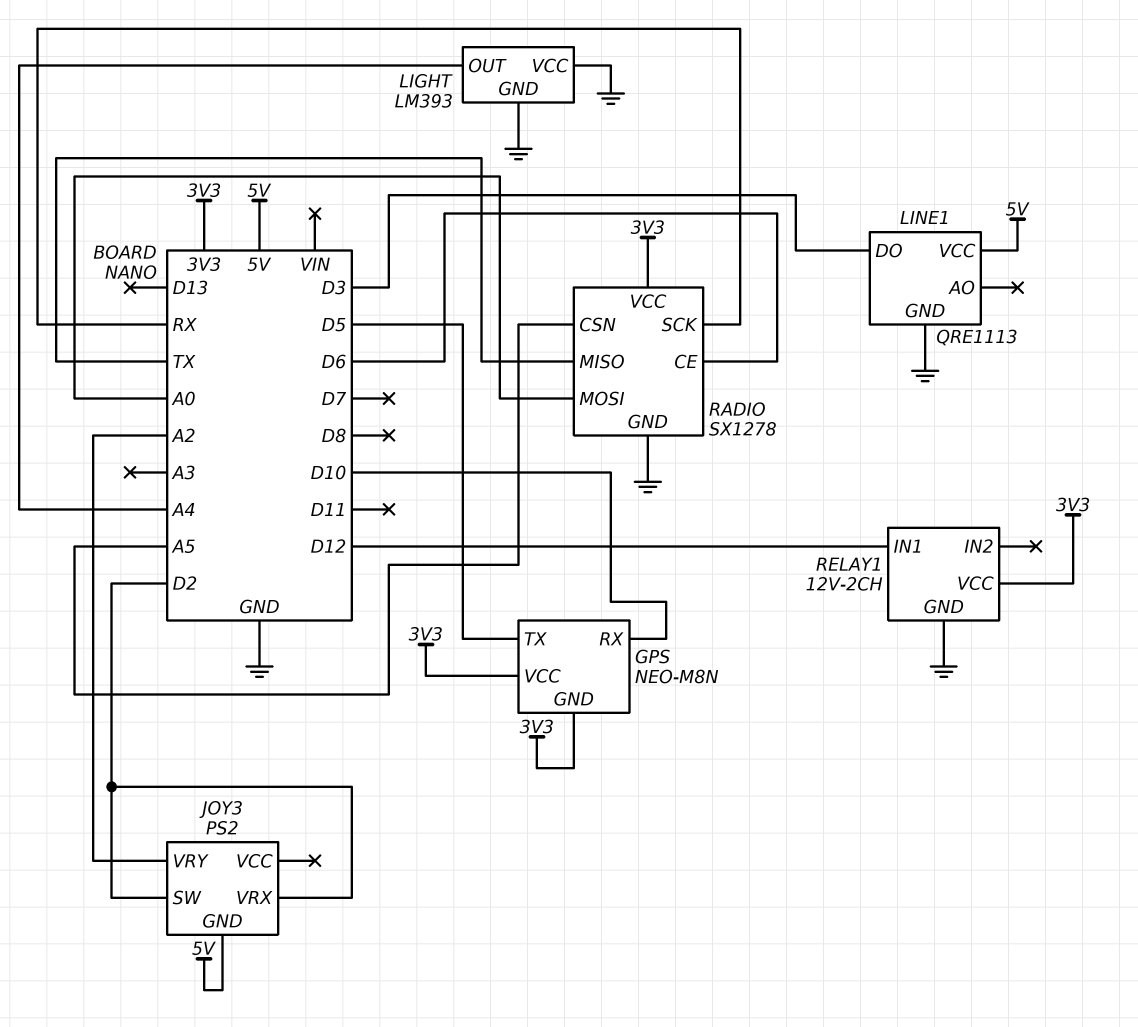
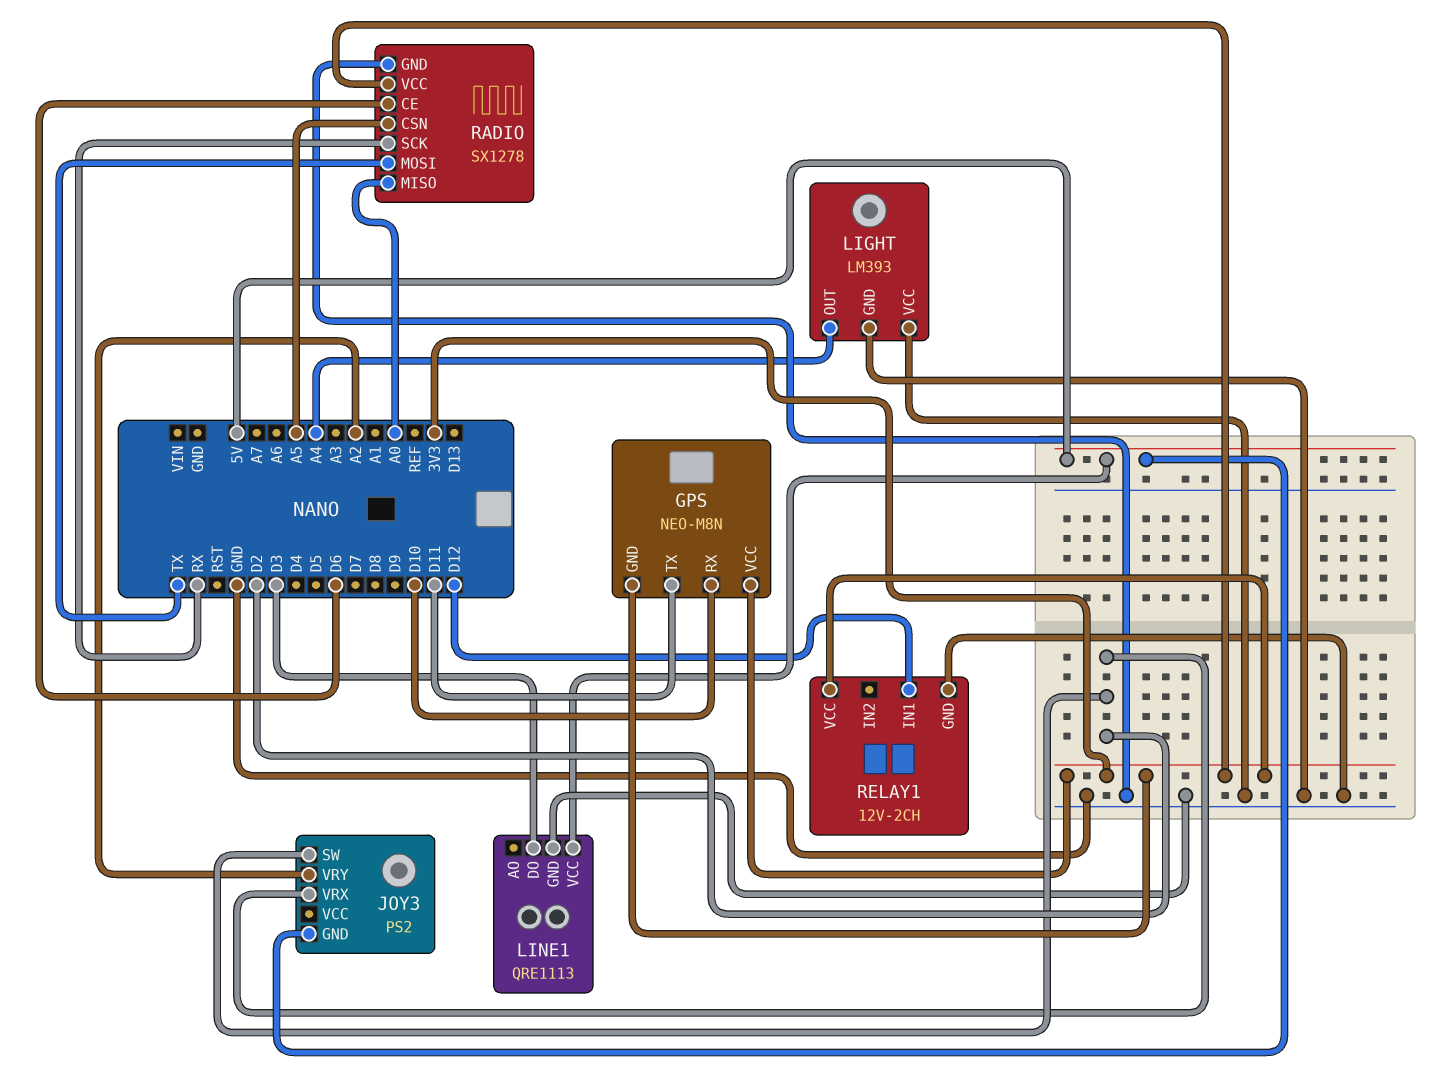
GPS pin TX: D5 -> D11
RADIO pin MISO: TX -> A0
RADIO pin MOSI: A0 -> TX

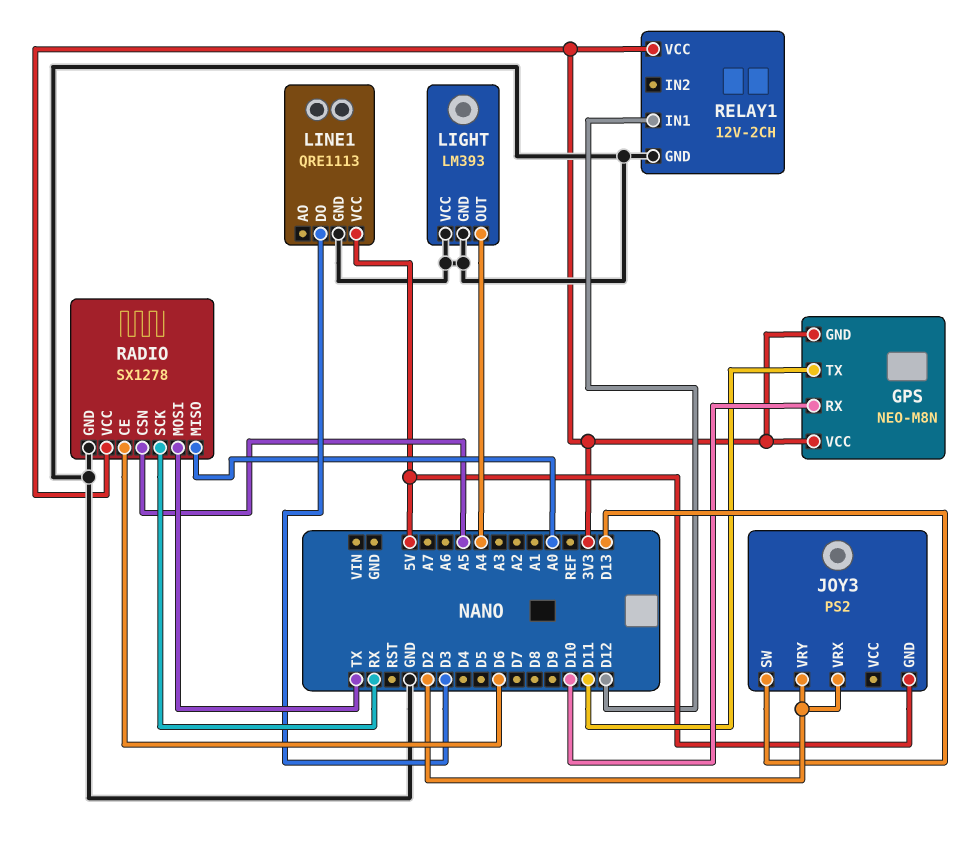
JOY3 pin SW: D2 -> D13
JOY3 pin VRY: A2 -> D2

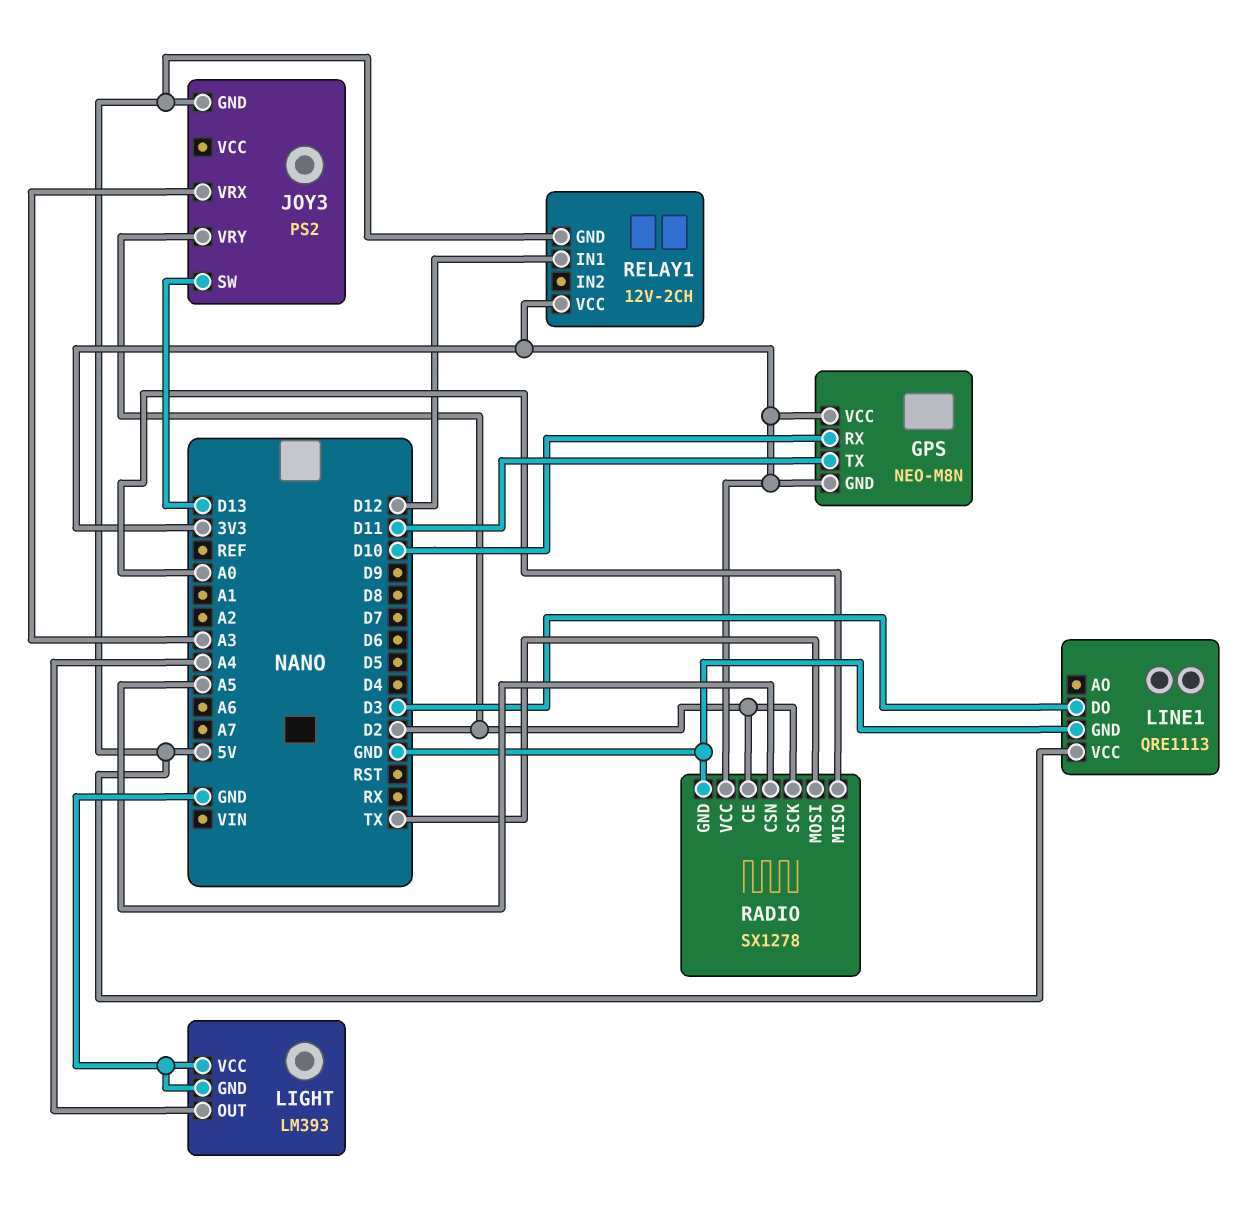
JOY3 pin VRX: D2 -> A3
RADIO pin CE: D6 -> D2
RADIO pin SCK: RX -> D2
RELAY1 pin GND: GND -> 5V

